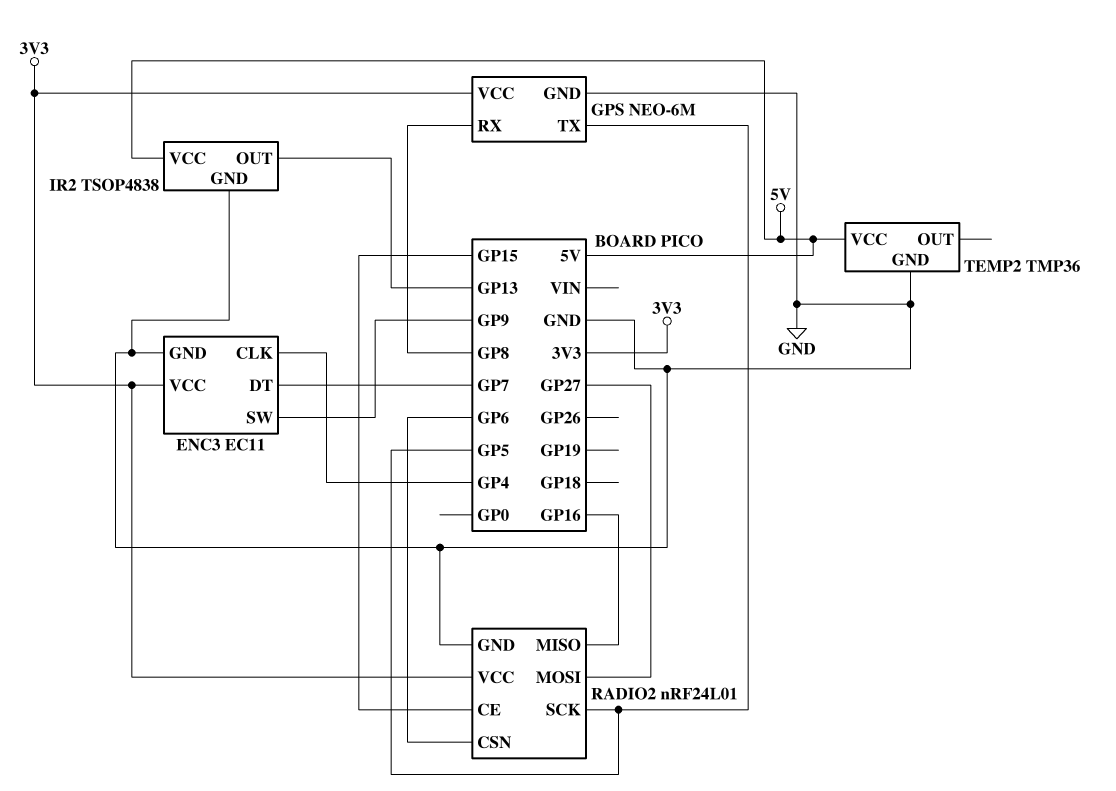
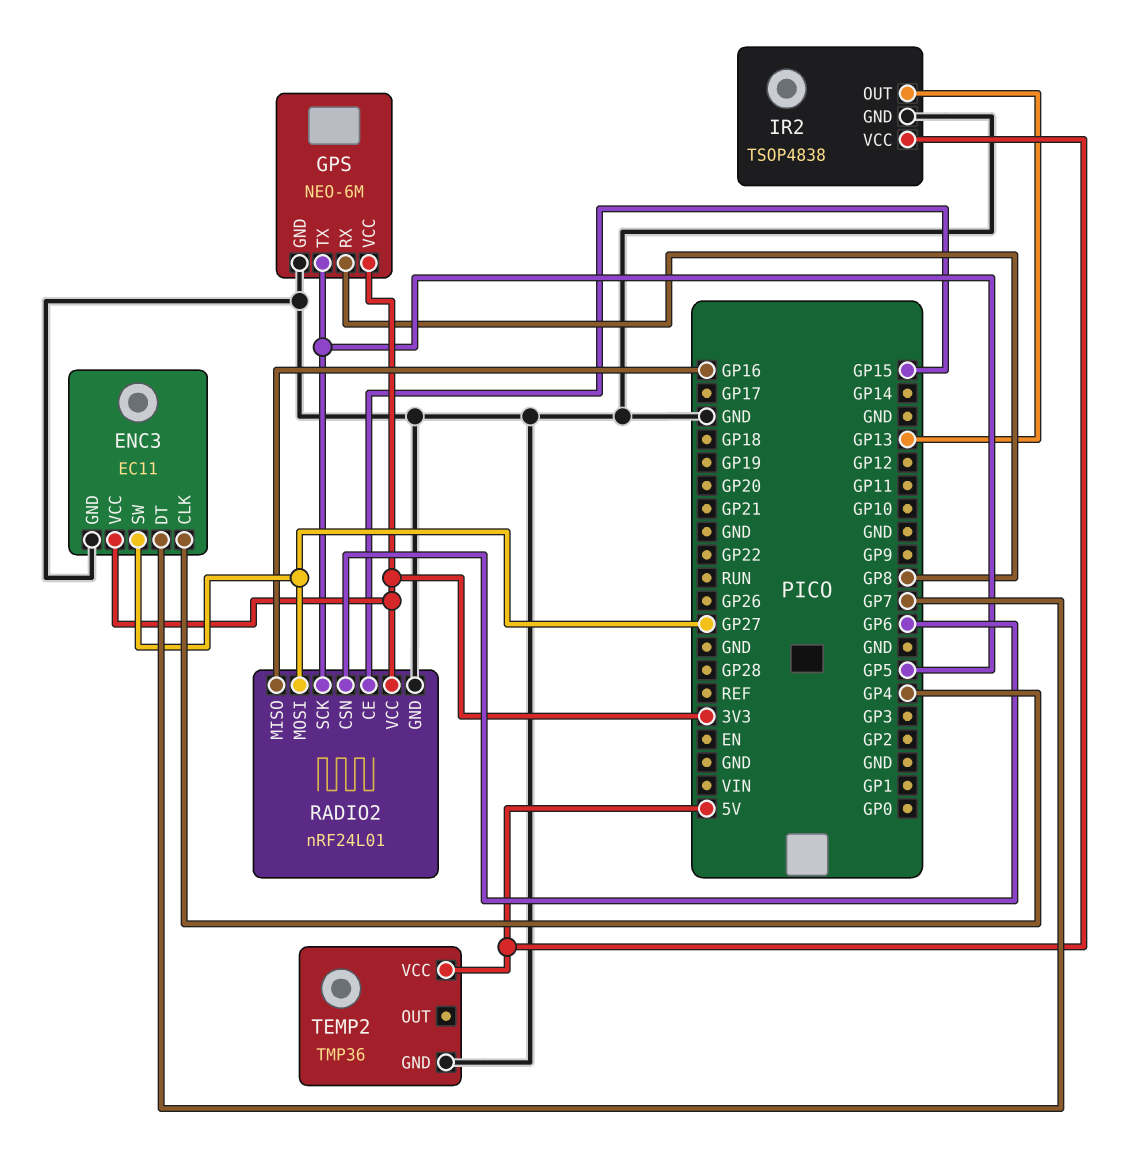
ENC3 pin SW: GP9 -> GP27

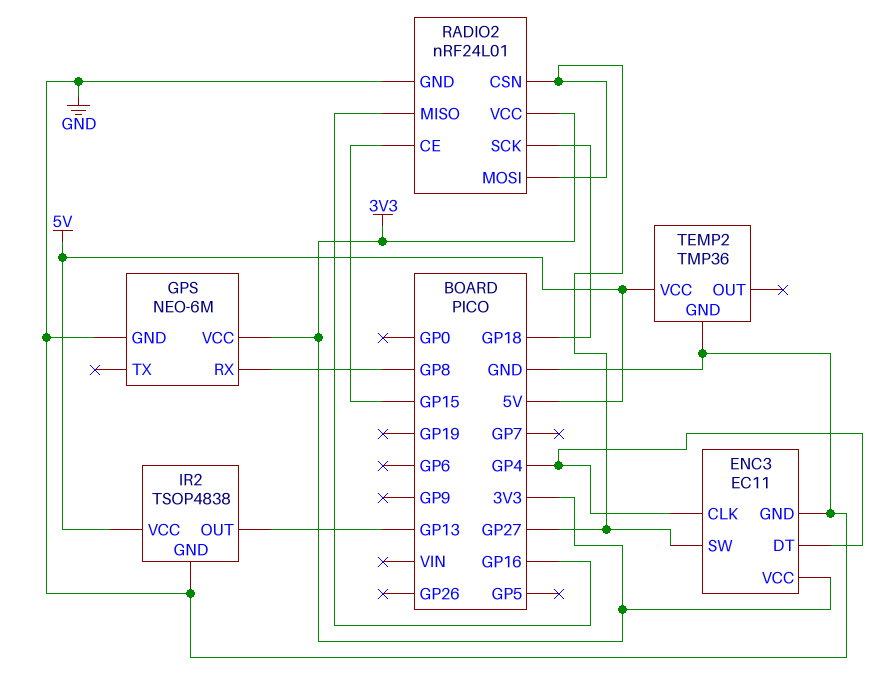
ENC3 pin DT: GP7 -> GP4
GPS pin TX: GP5 -> none
RADIO2 pin CSN: GP6 -> GP27
RADIO2 pin SCK: GP5 -> GP18

